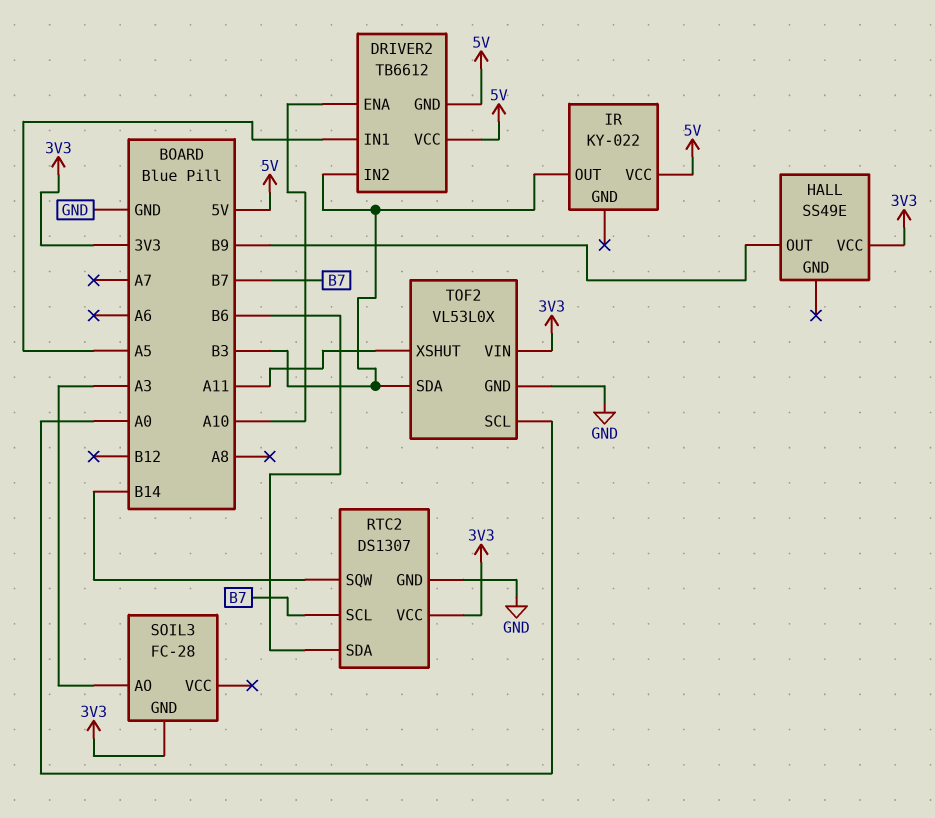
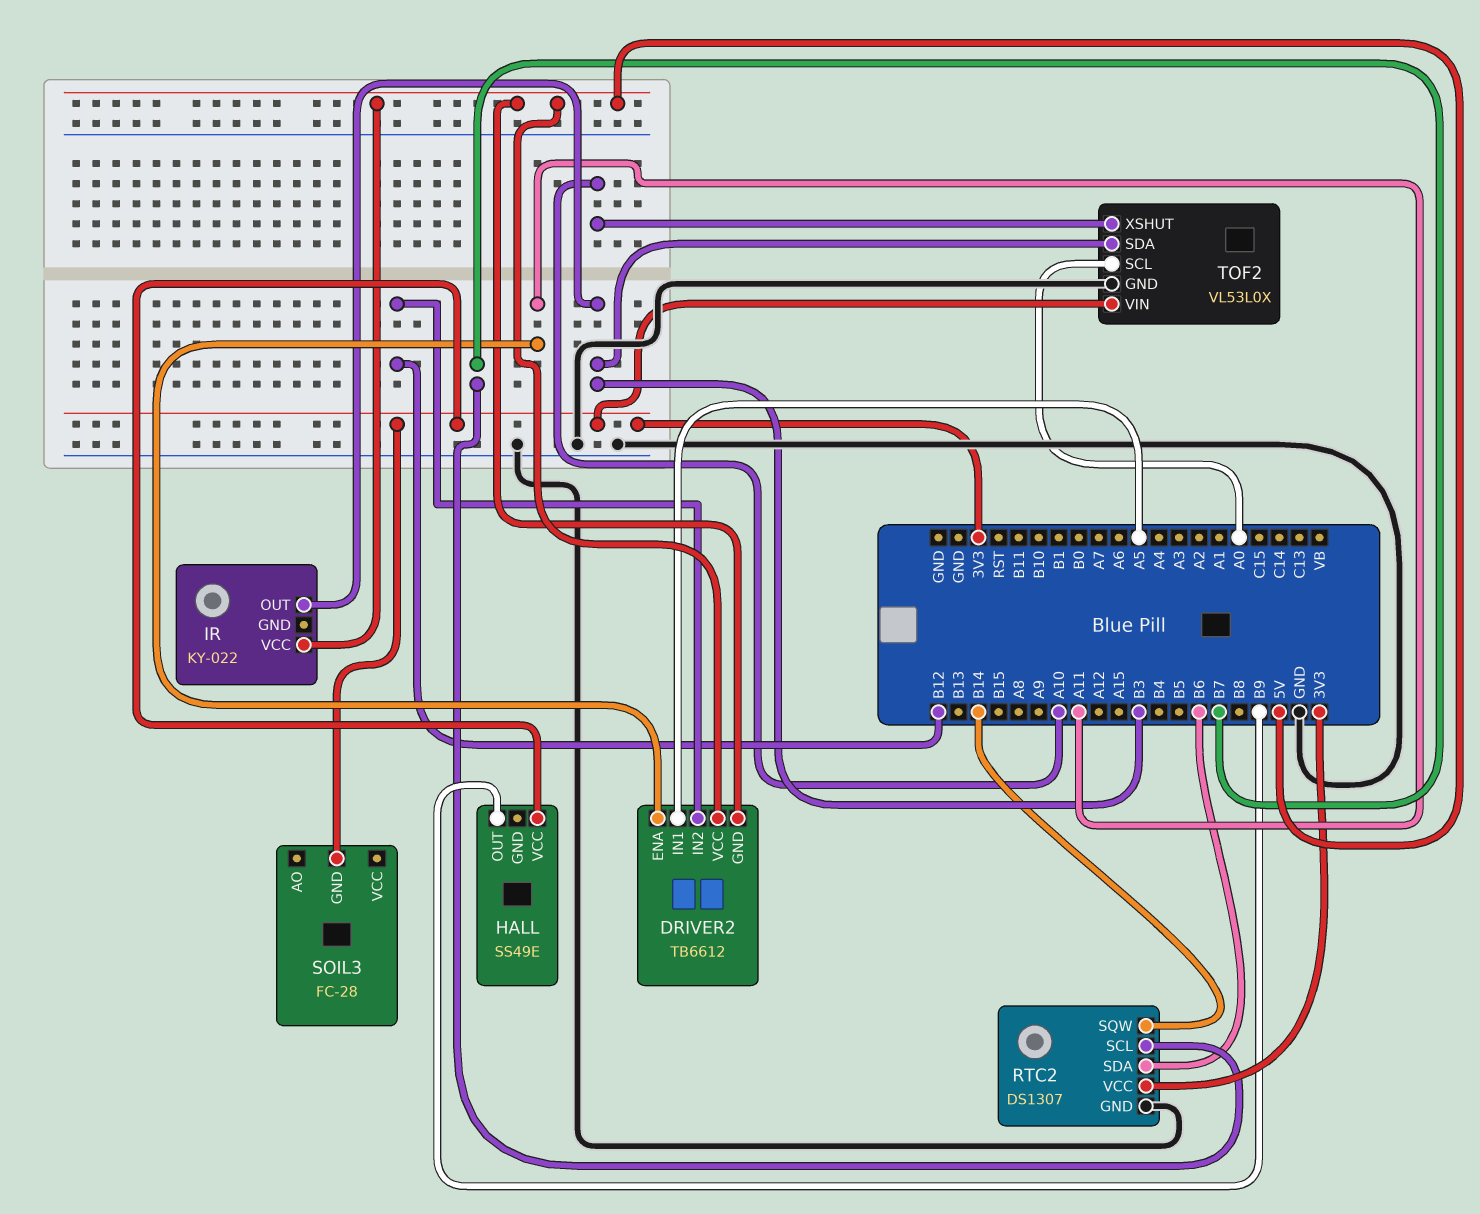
DRIVER2 pin ENA: A10 -> A11
DRIVER2 pin IN2: B3 -> B12
SOIL3 pin AO: A3 -> none
TOF2 pin XSHUT: A11 -> A10

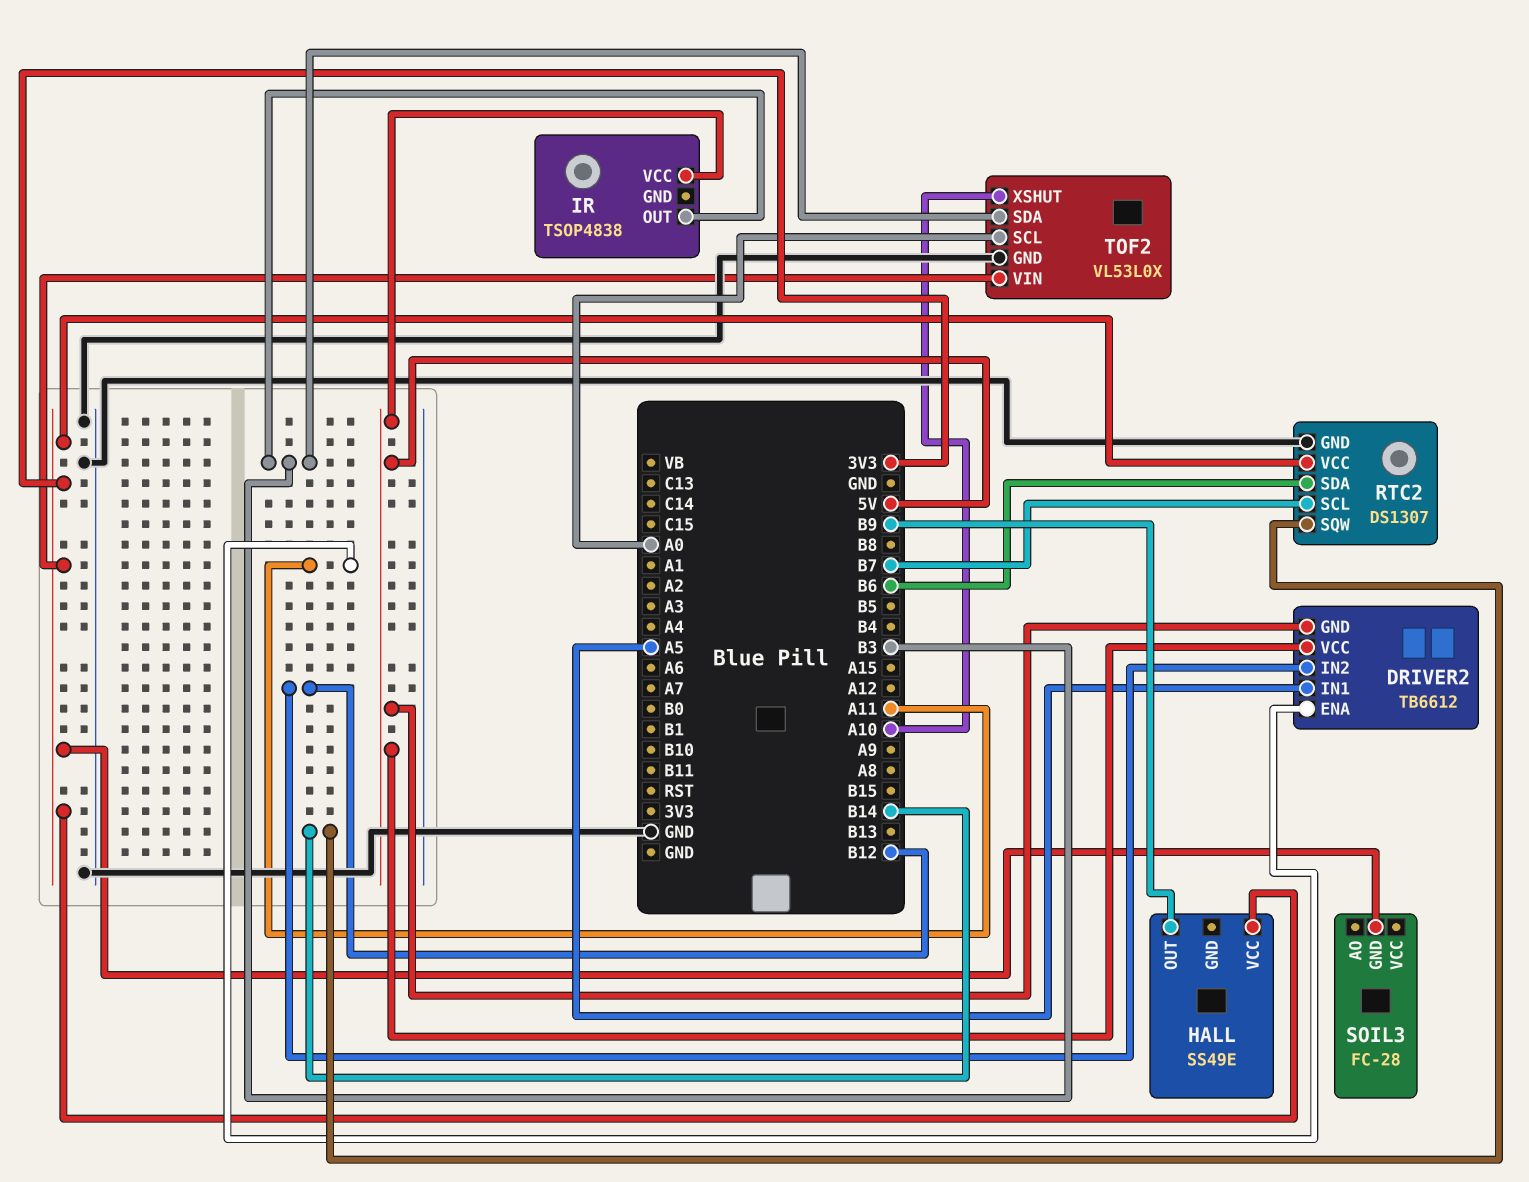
IR: KY-022 -> TSOP4838

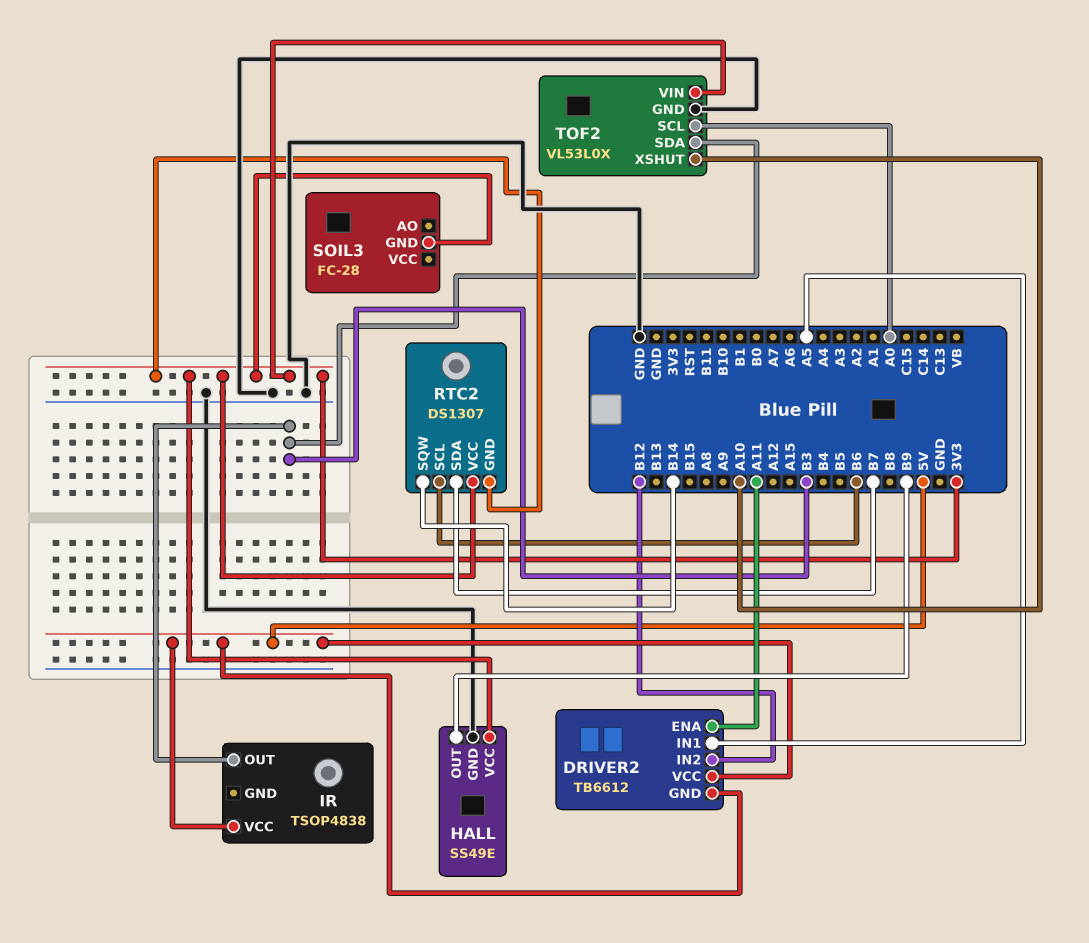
HALL pin GND: none -> GND
RTC2 pin GND: GND -> 3V3
RTC2 pin SCL: B7 -> B6
RTC2 pin SDA: B6 -> B7

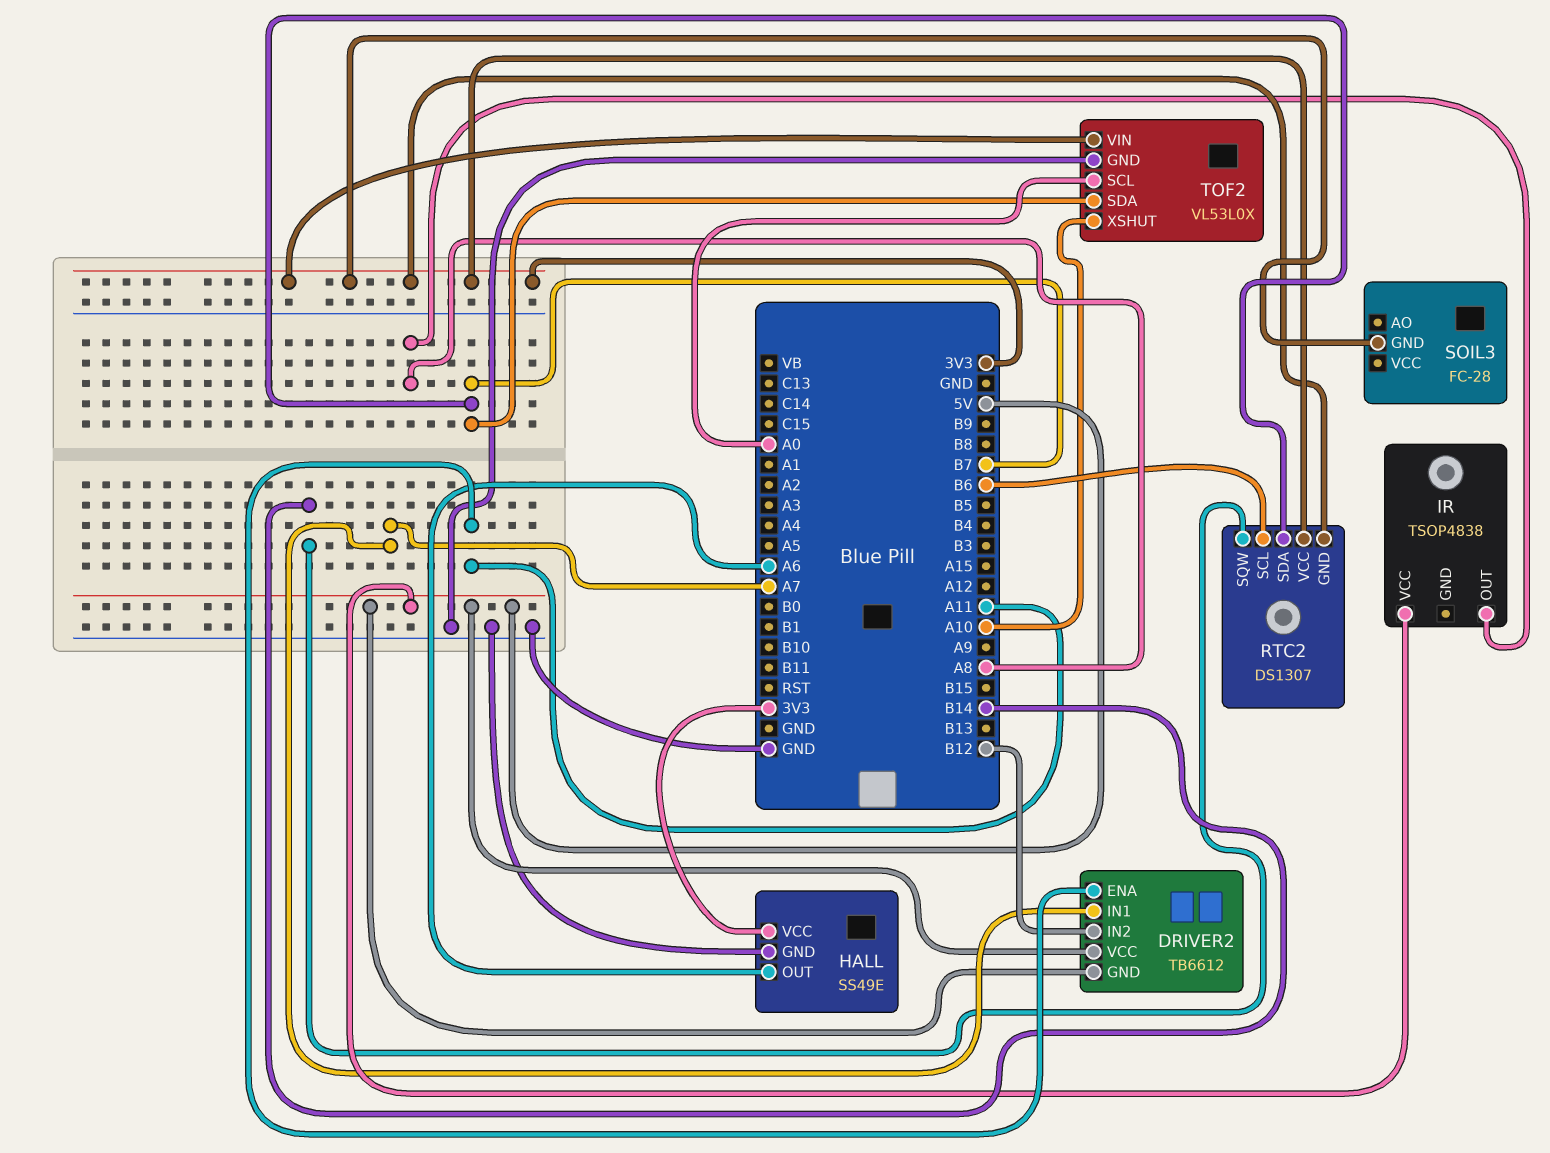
DRIVER2 pin IN1: A5 -> A7
HALL pin OUT: B9 -> A6
IR pin OUT: B3 -> A8
TOF2 pin SDA: B3 -> B7

